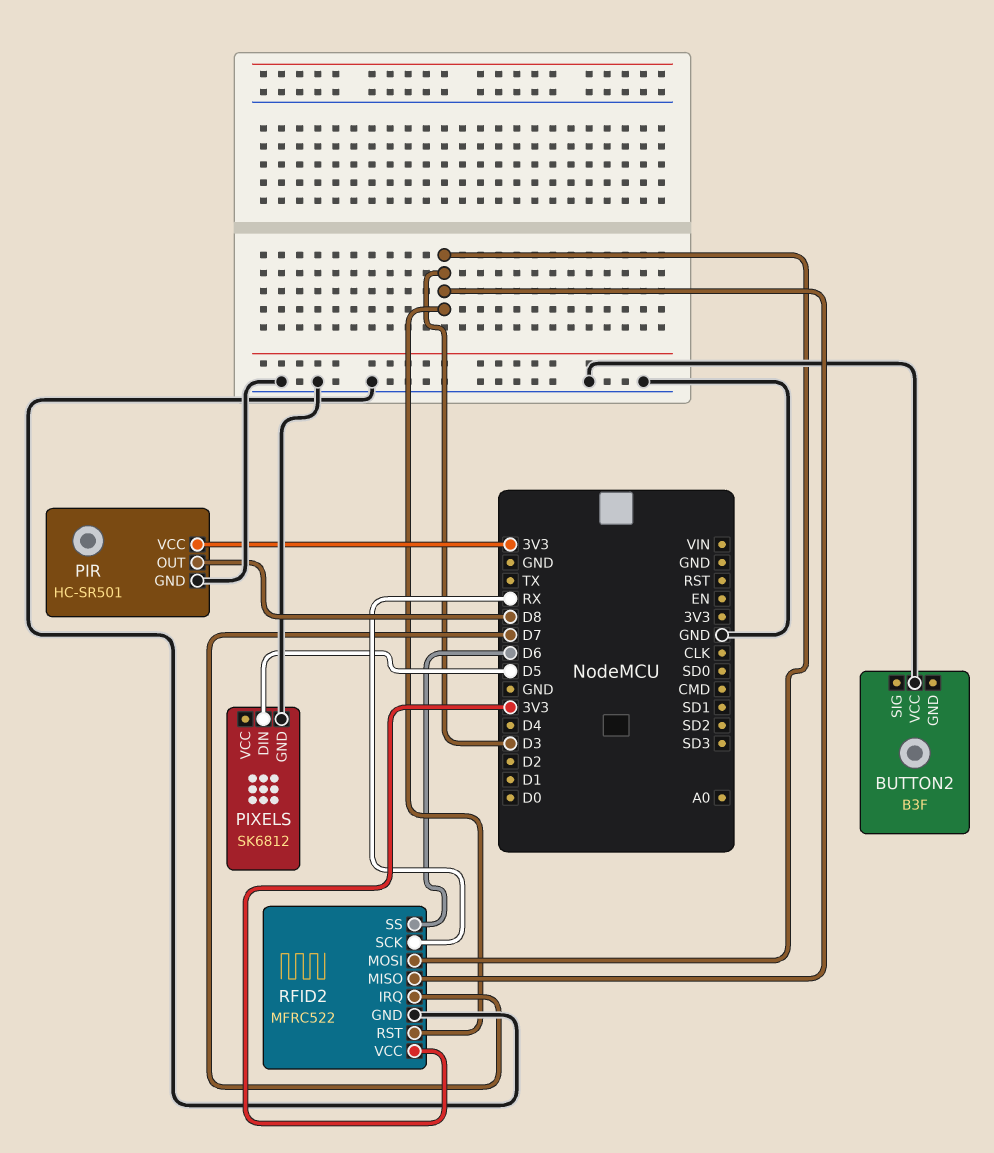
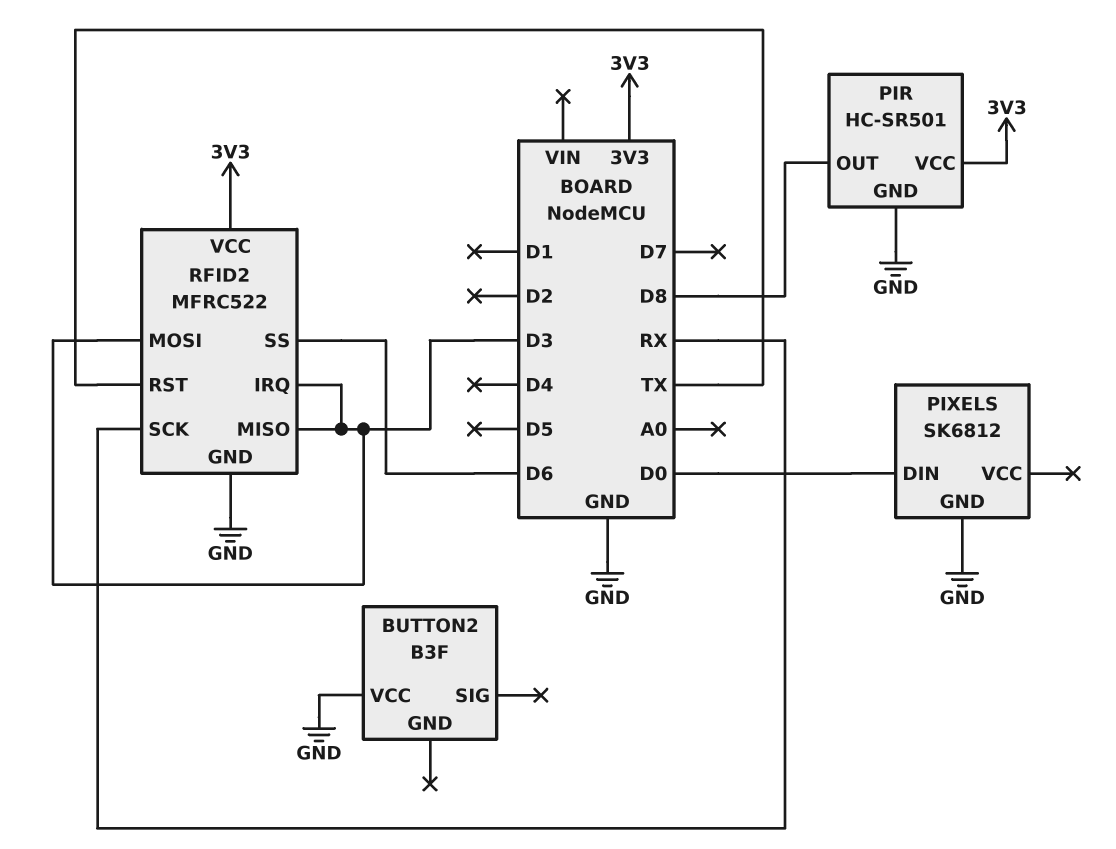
PIXELS pin DIN: D5 -> D0
RFID2 pin IRQ: D7 -> D3
RFID2 pin RST: D3 -> TX

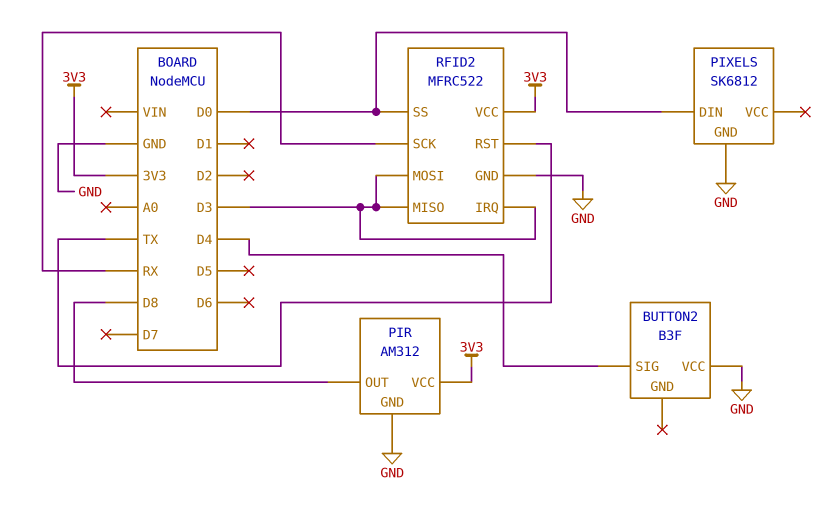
BUTTON2 pin SIG: none -> D4
PIR: HC-SR501 -> AM312
RFID2 pin SS: D6 -> D0

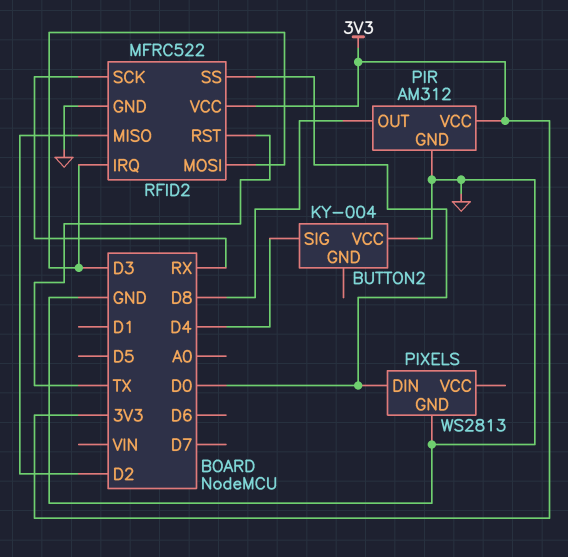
BUTTON2: B3F -> KY-004
PIXELS: SK6812 -> WS2813
RFID2 pin MISO: D3 -> D2

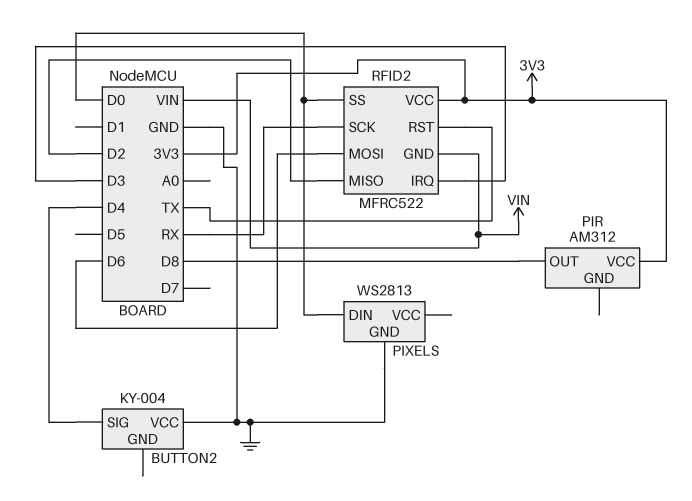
PIR pin GND: GND -> none
RFID2 pin GND: GND -> VIN
RFID2 pin MOSI: D3 -> D6

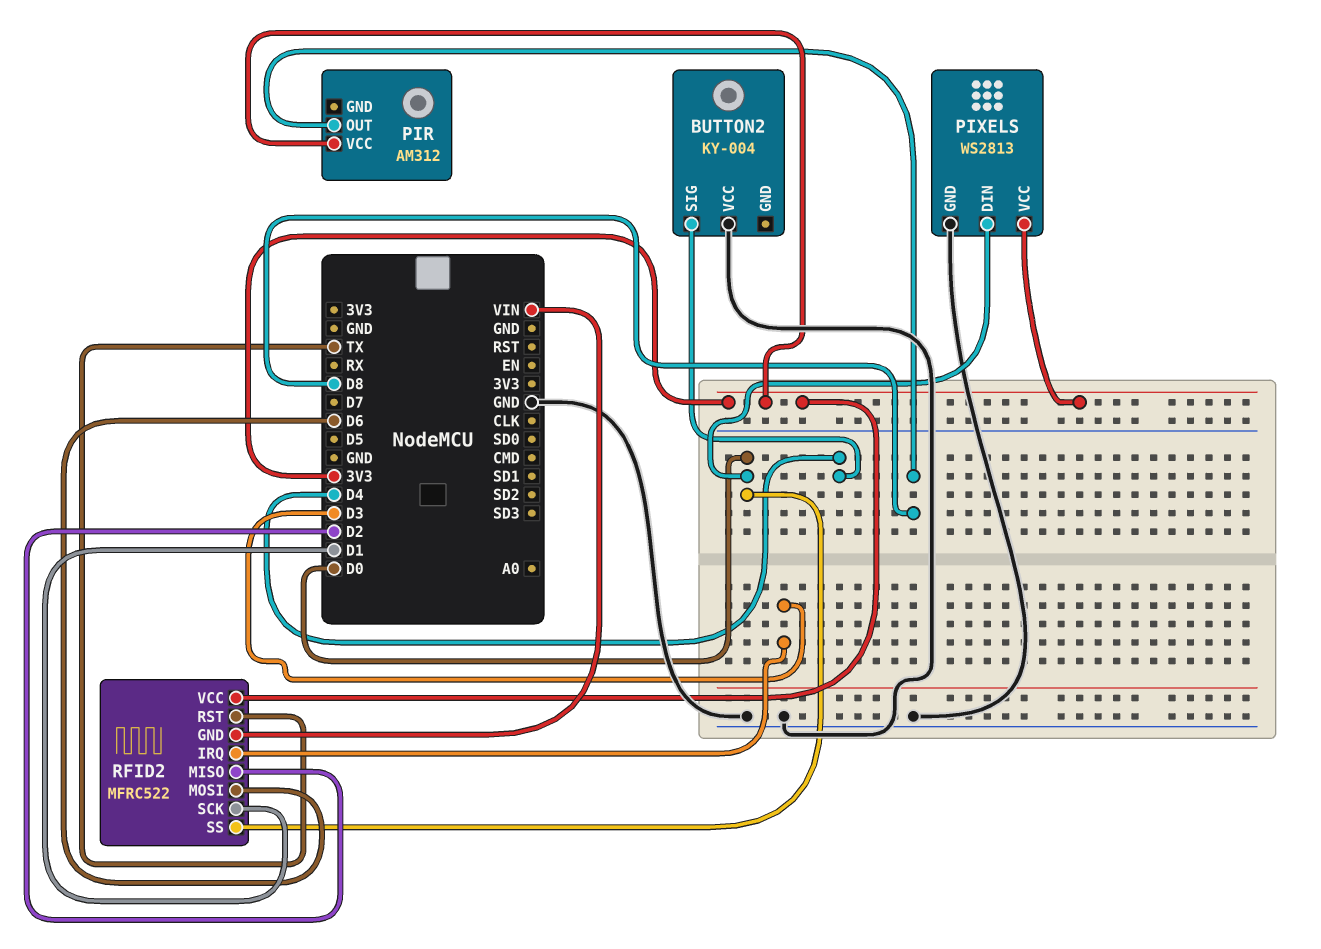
PIXELS pin VCC: none -> 3V3
RFID2 pin SCK: RX -> D1

